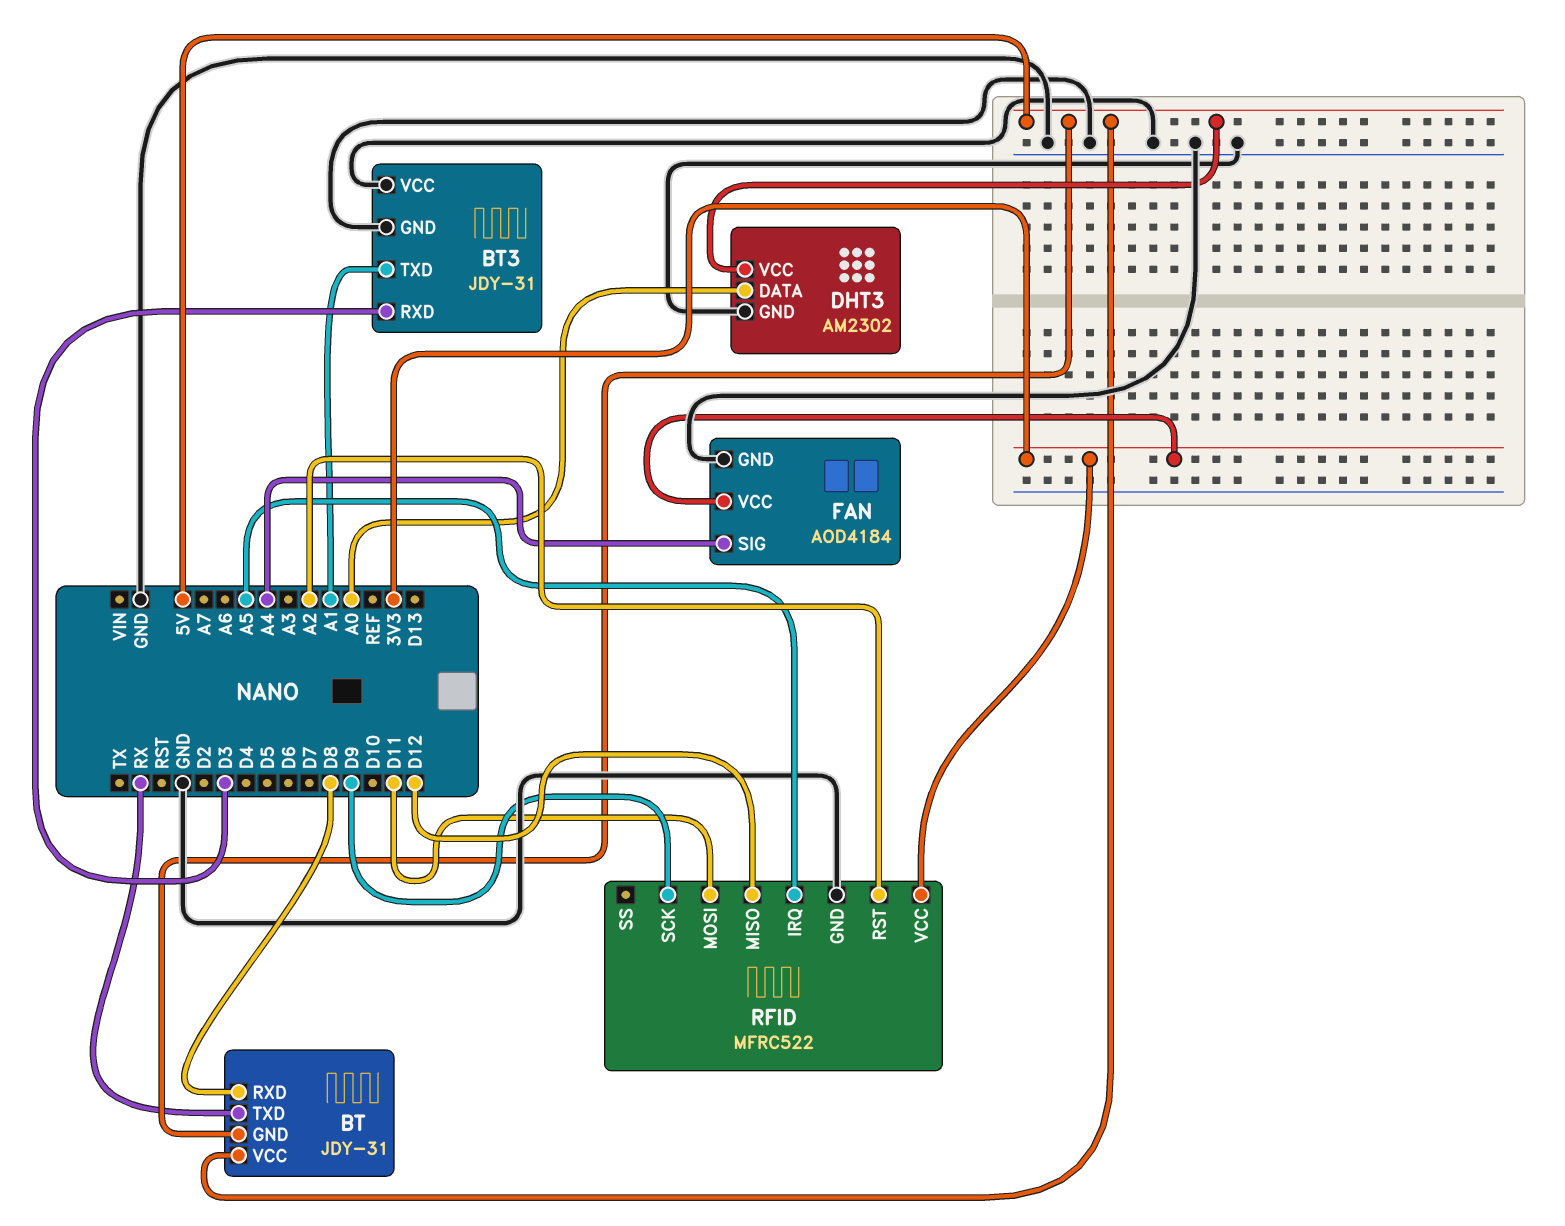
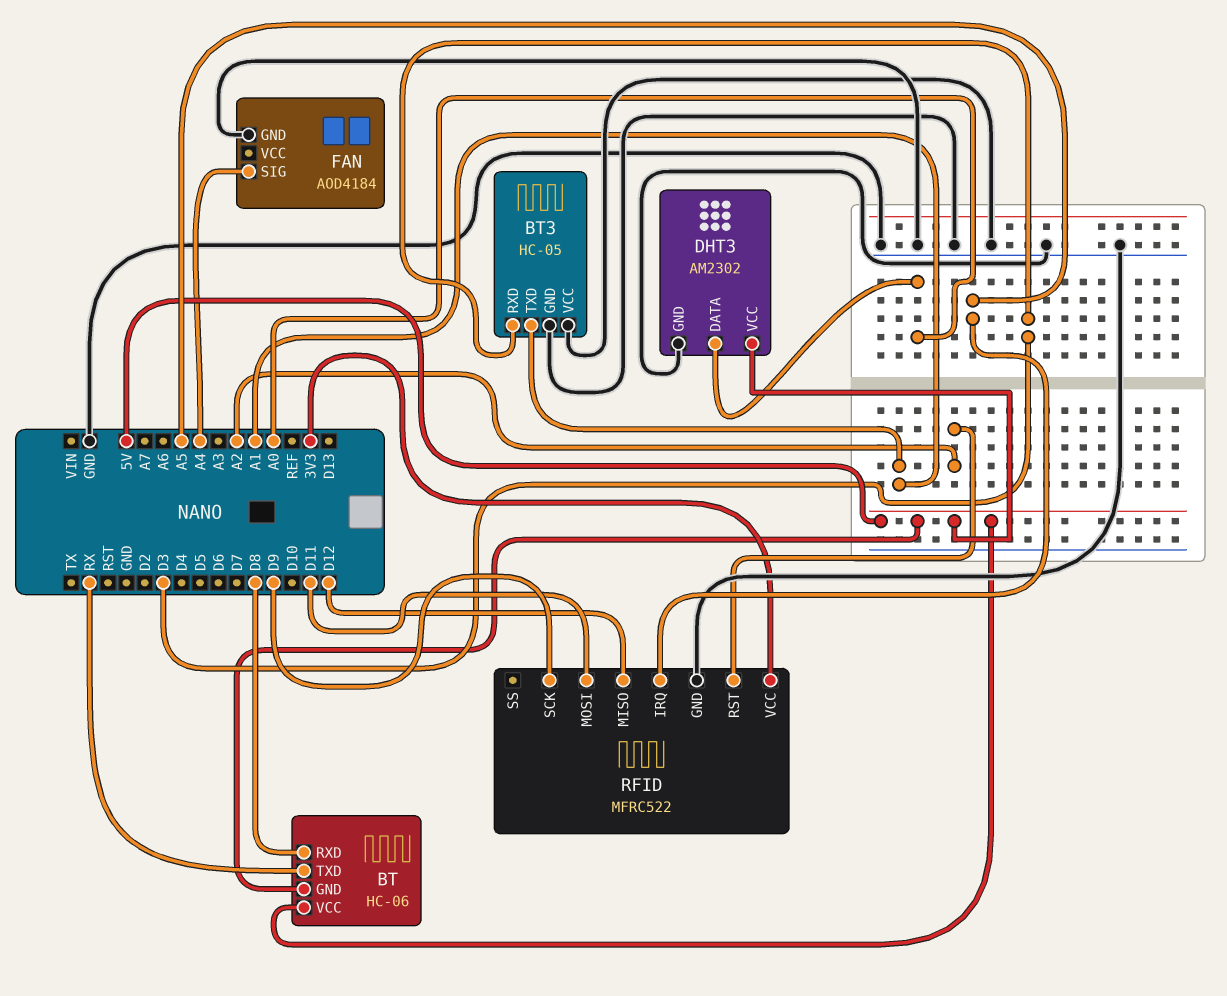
BT: JDY-31 -> HC-06
BT3: JDY-31 -> HC-05
FAN pin VCC: 3V3 -> none

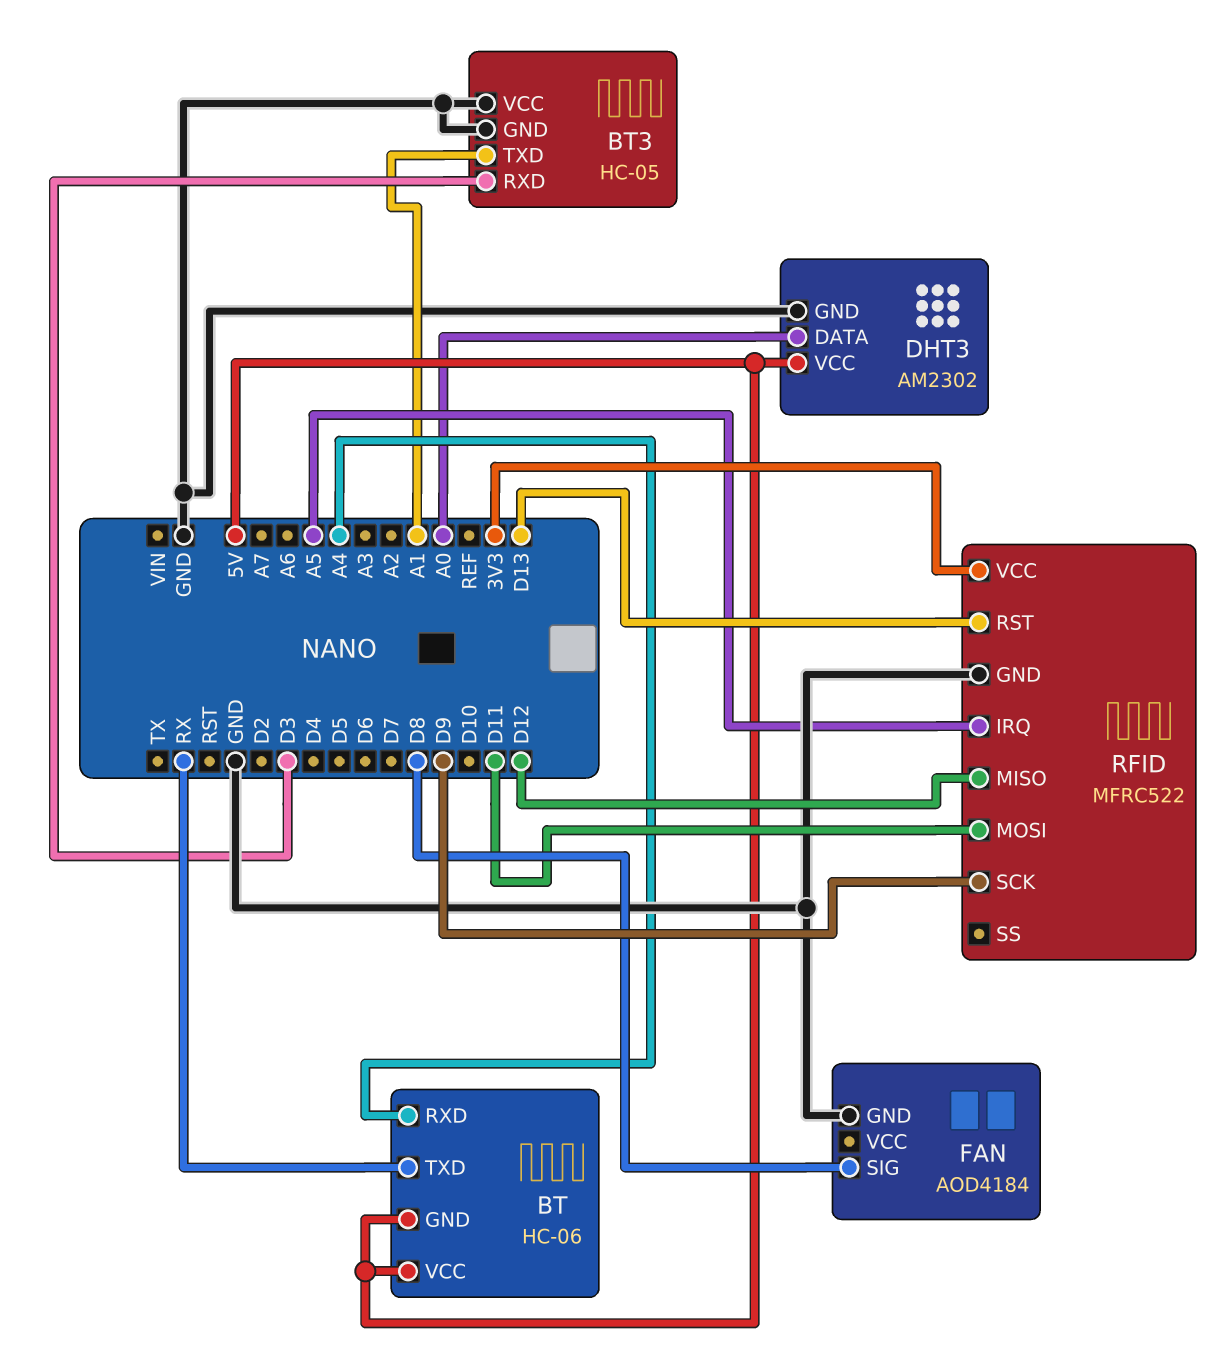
BT pin RXD: D8 -> A4
FAN pin SIG: A4 -> D8
RFID pin RST: A2 -> D13

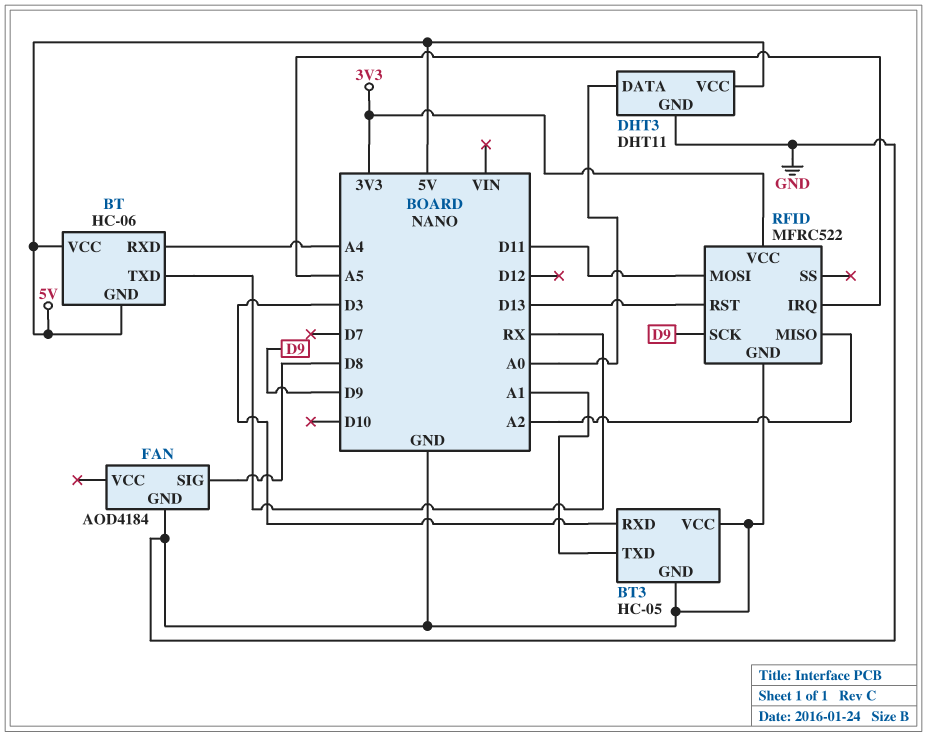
DHT3: AM2302 -> DHT11
RFID pin MISO: D12 -> A2

